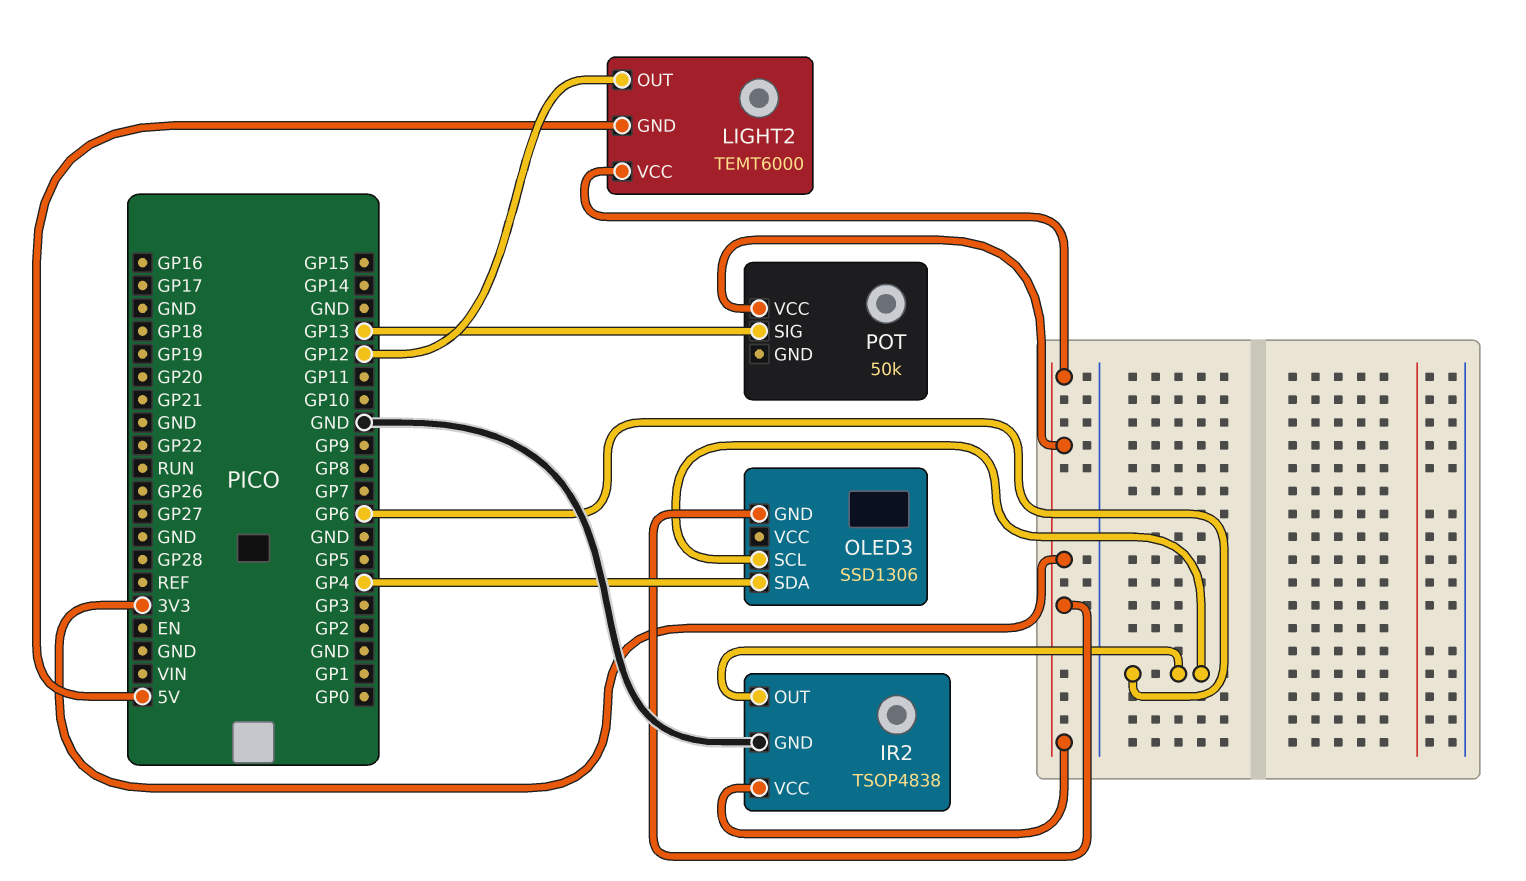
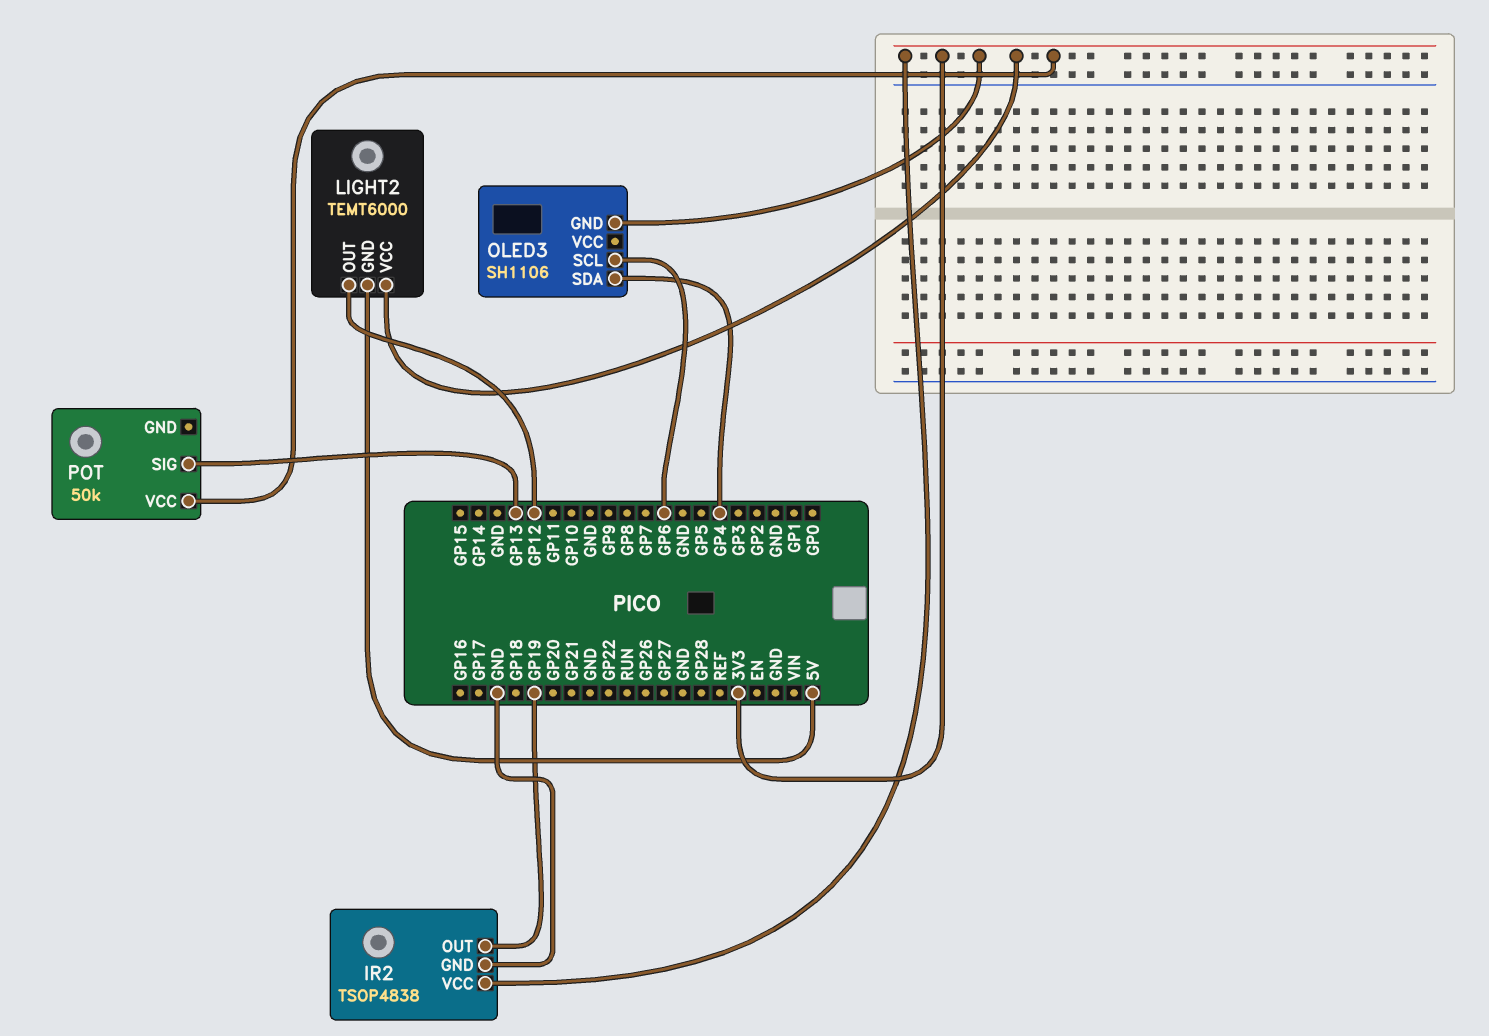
IR2 pin OUT: GP6 -> GP19
OLED3: SSD1306 -> SH1106

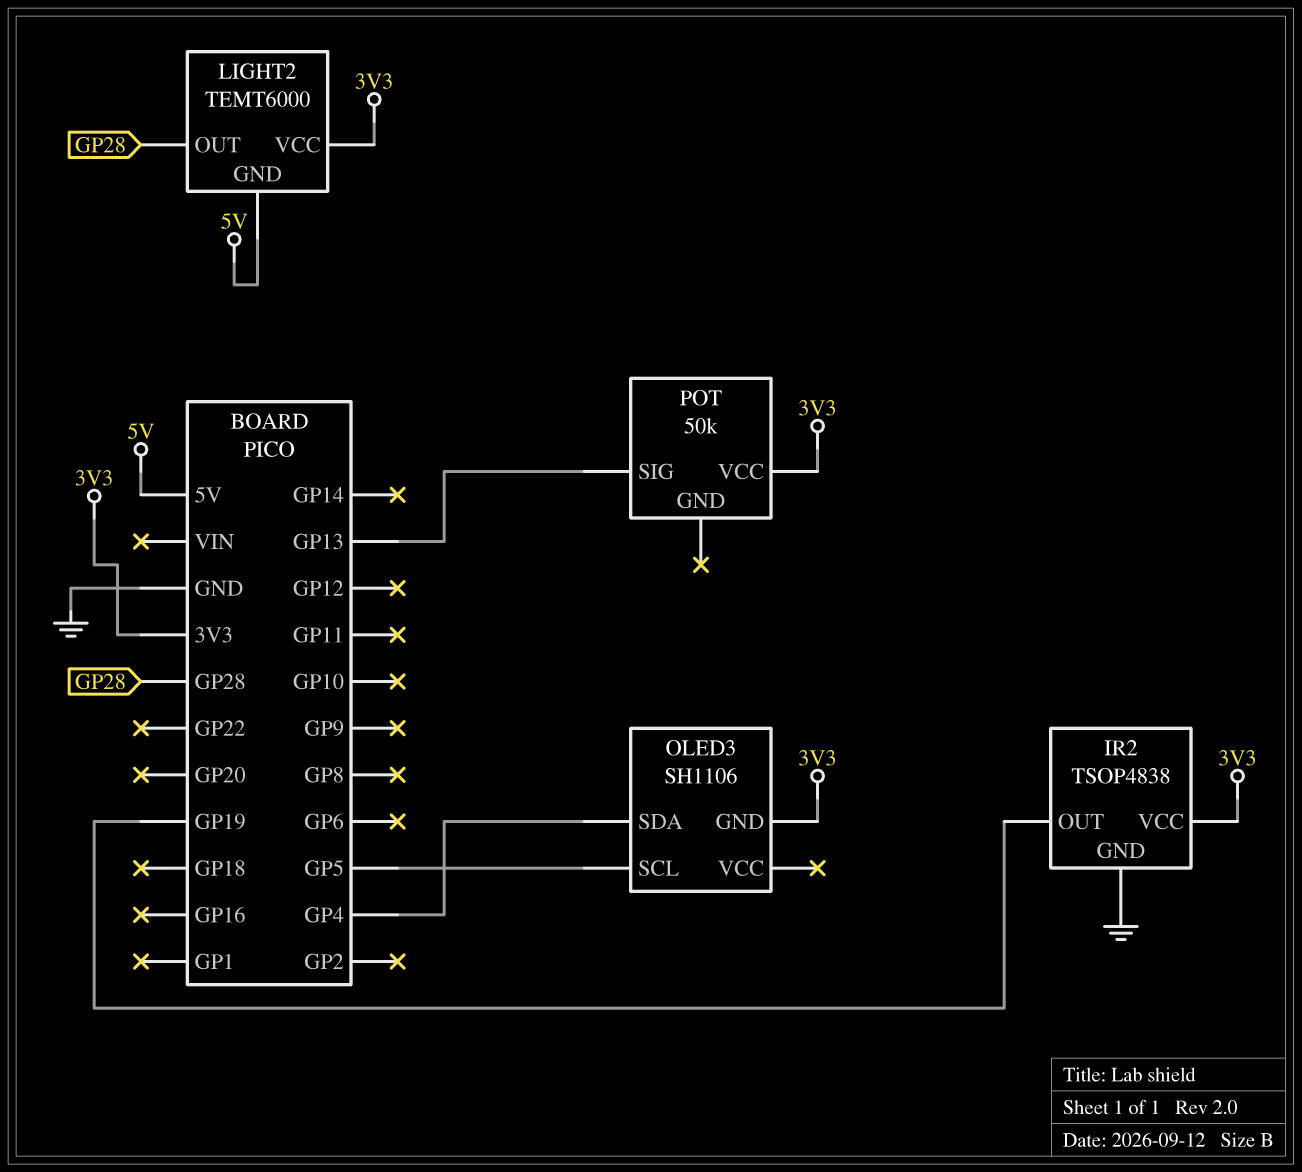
LIGHT2 pin OUT: GP12 -> GP28
OLED3 pin SCL: GP6 -> GP5

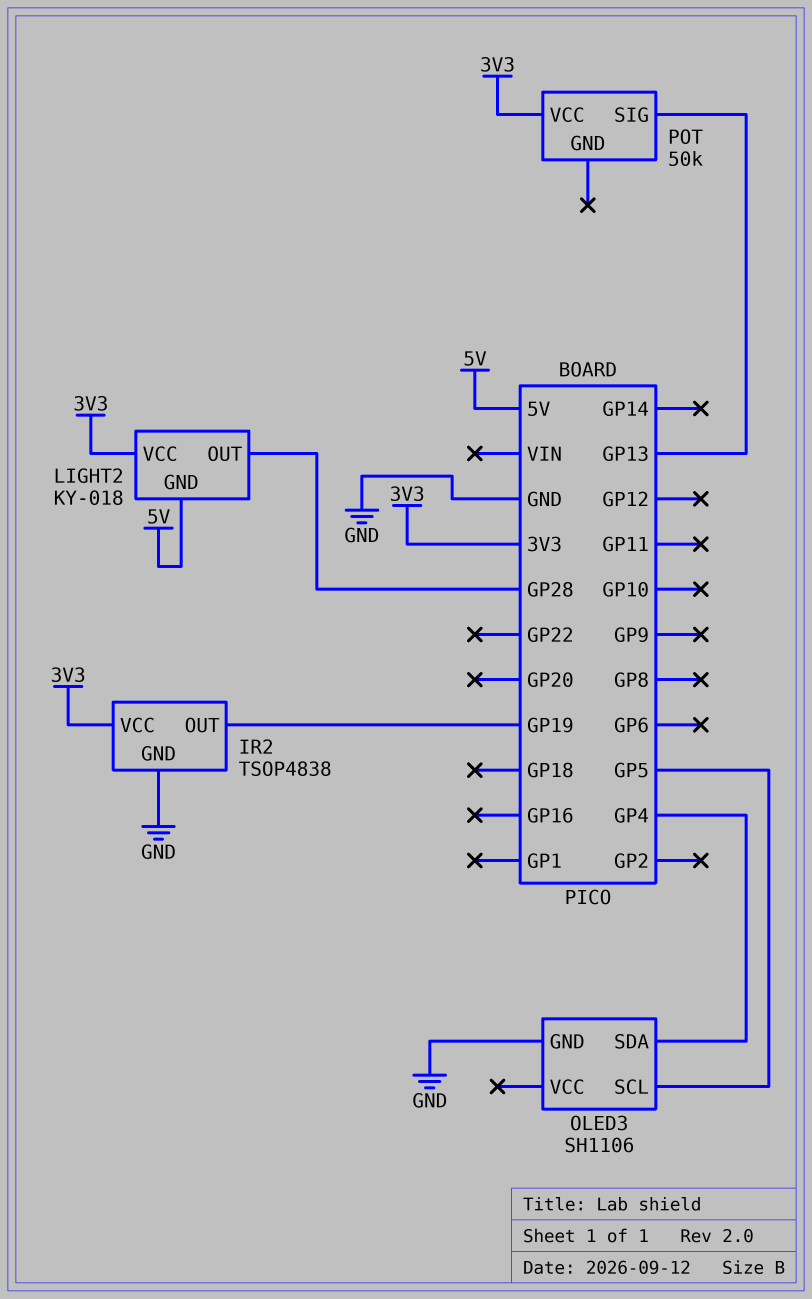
LIGHT2: TEMT6000 -> KY-018
OLED3 pin GND: 3V3 -> GND

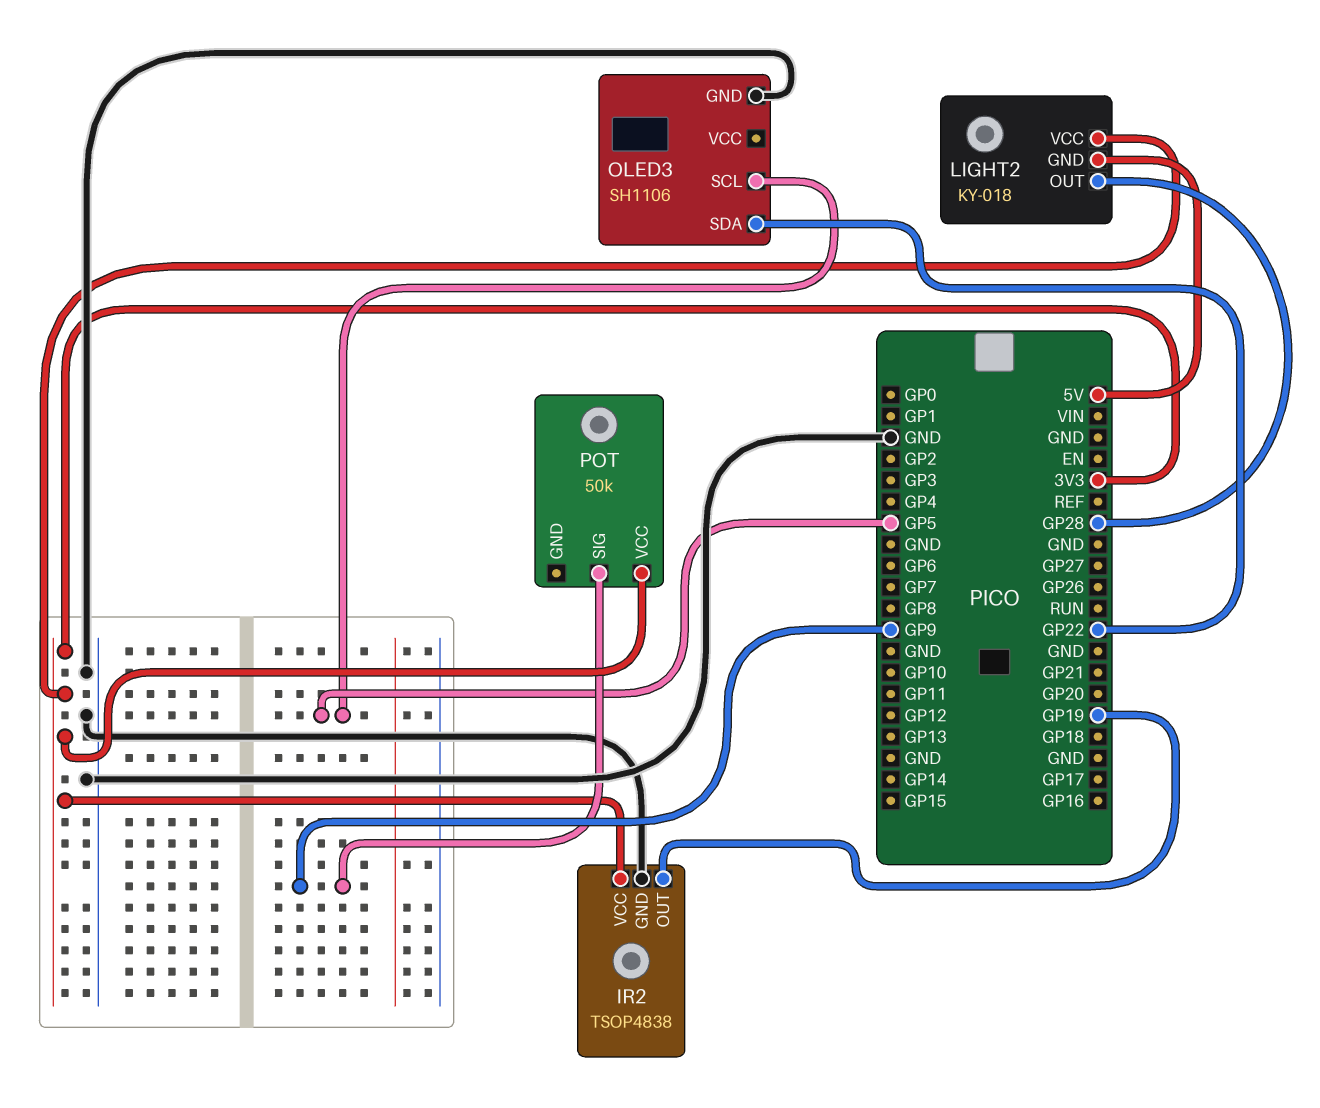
OLED3 pin SDA: GP4 -> GP22
POT pin SIG: GP13 -> GP9

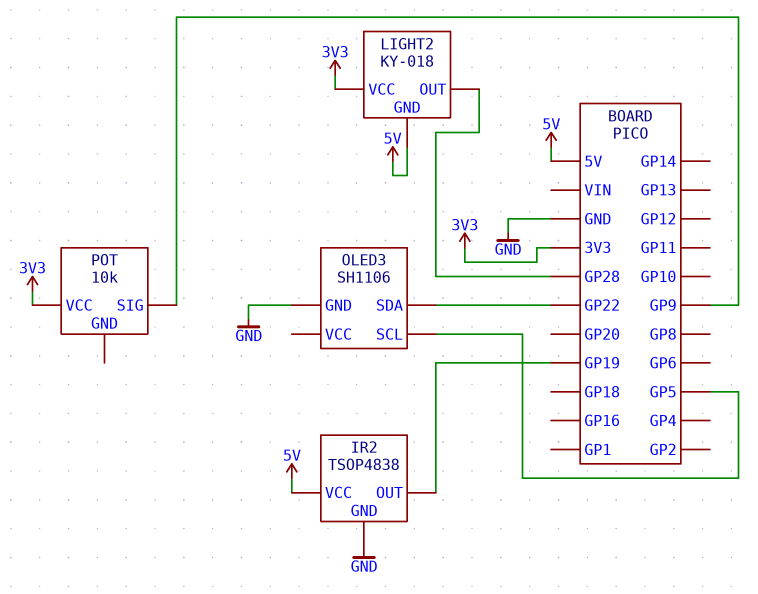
IR2 pin VCC: 3V3 -> 5V
POT: 50k -> 10k

